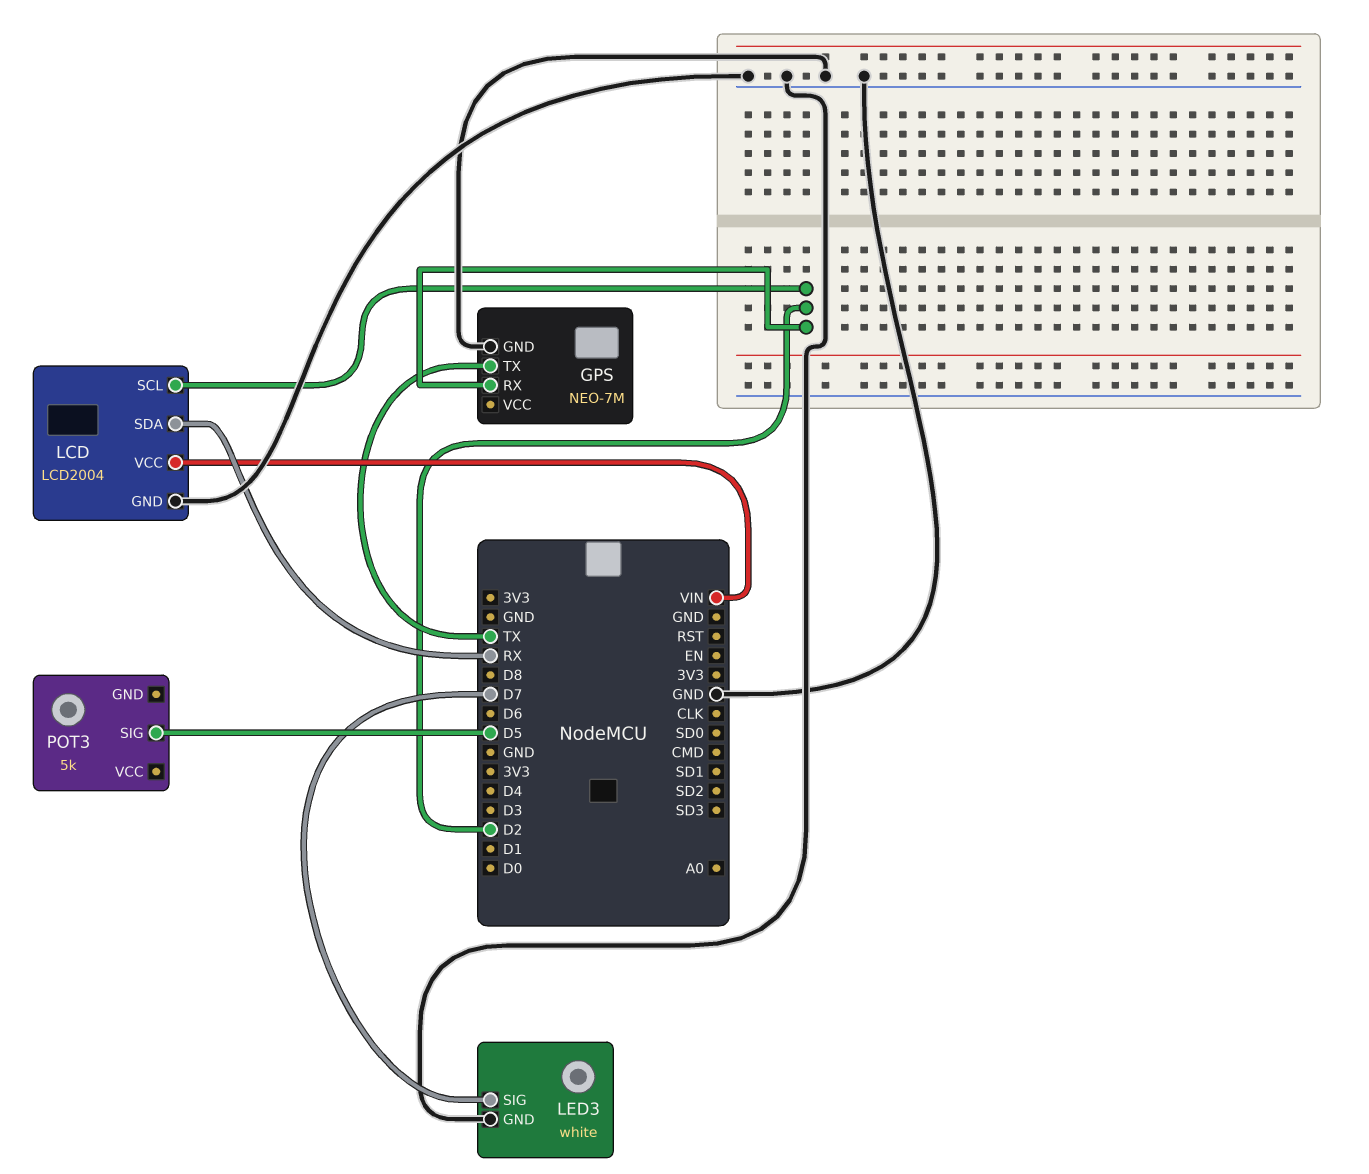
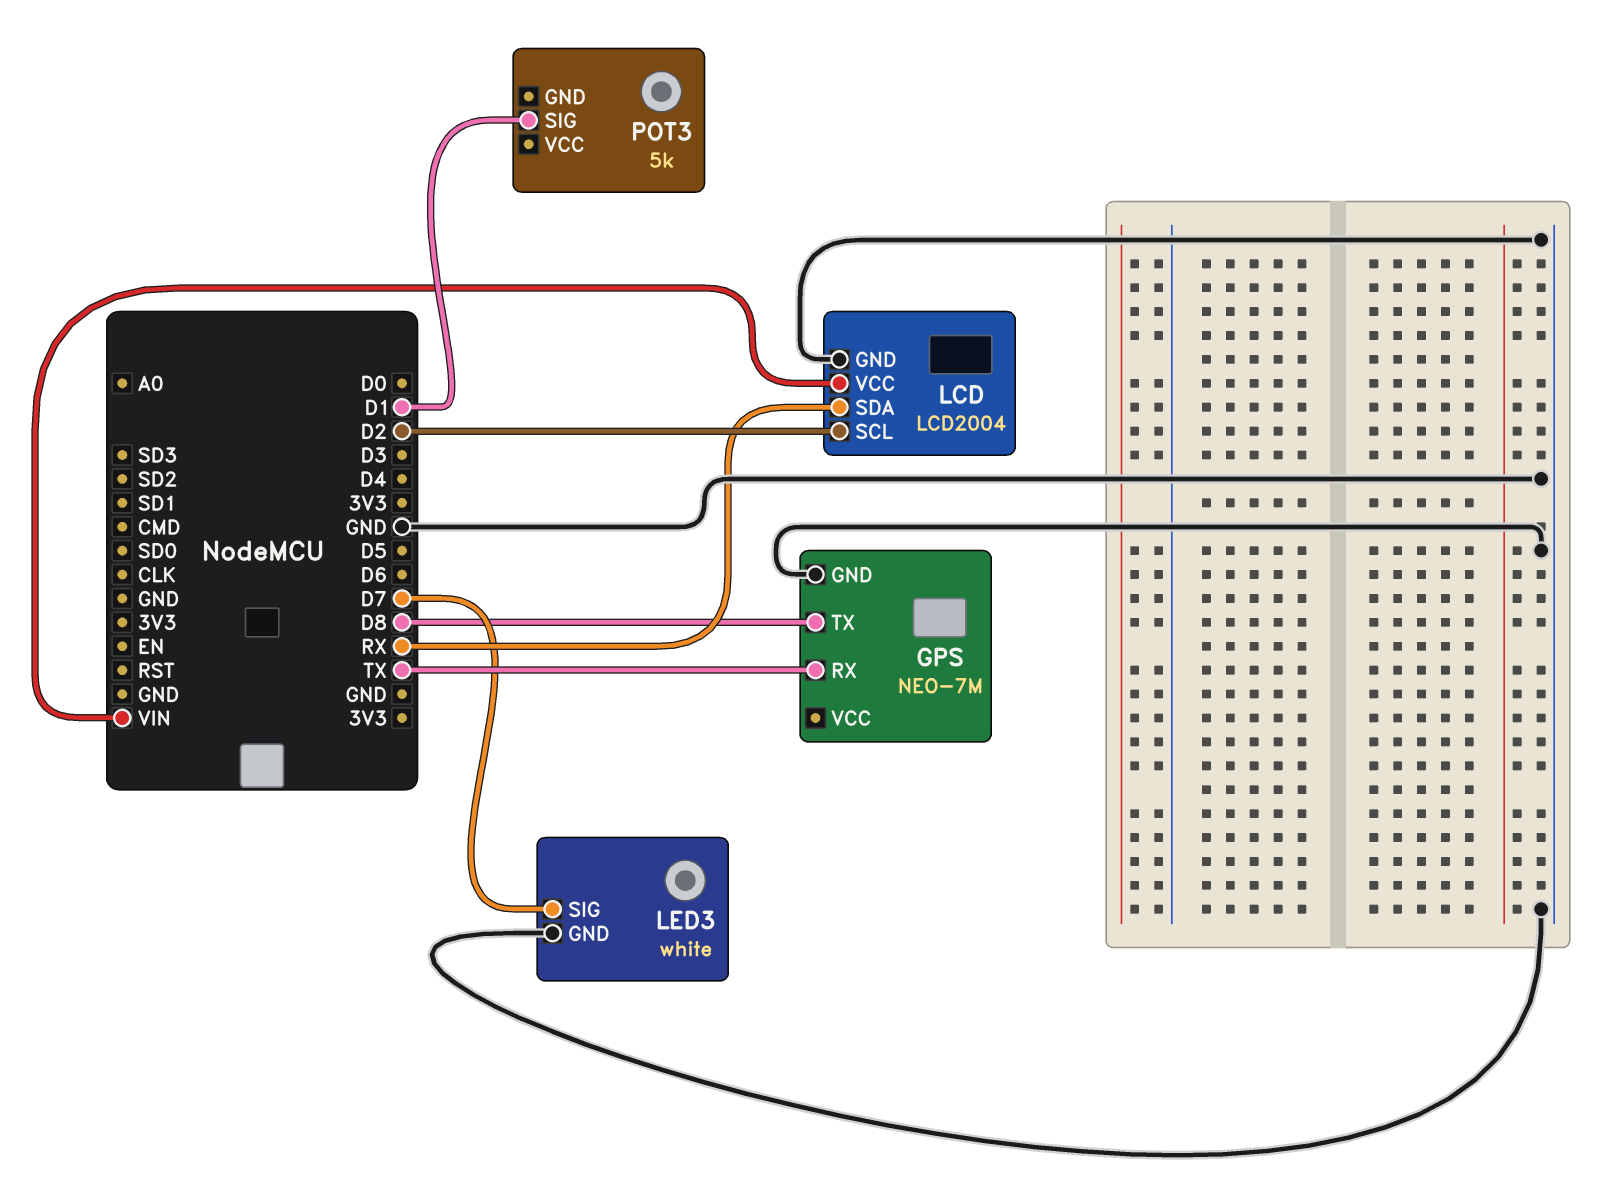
GPS pin RX: D2 -> TX
GPS pin TX: TX -> D8
POT3 pin SIG: D5 -> D1

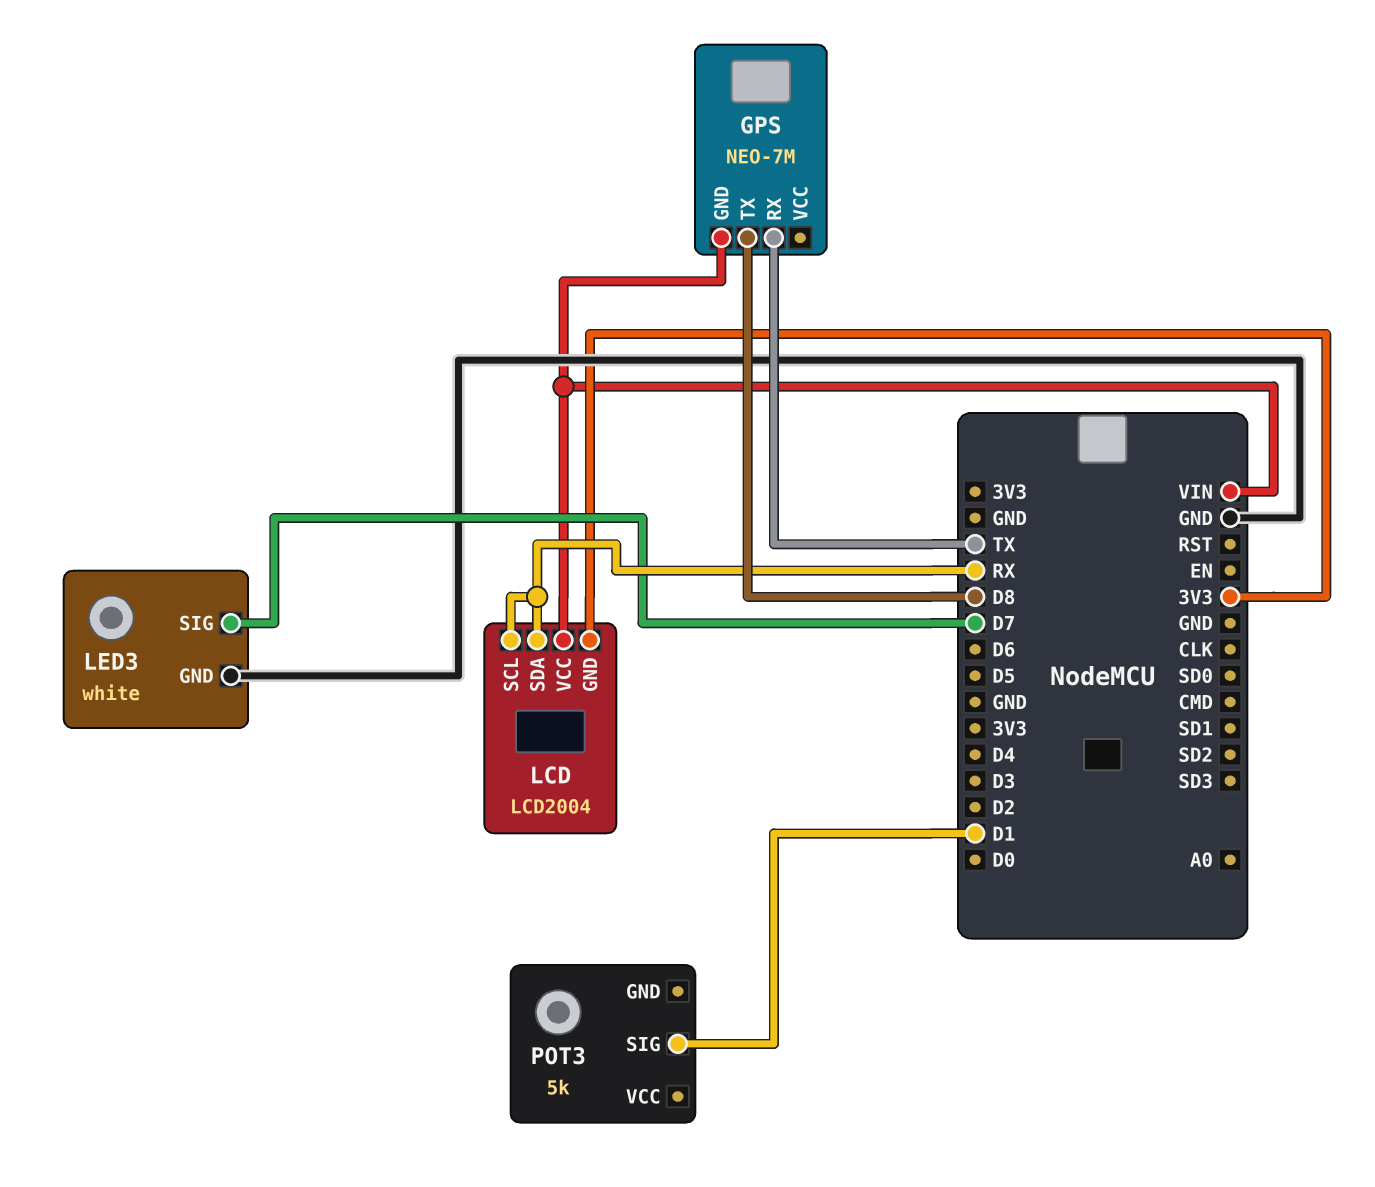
GPS pin GND: GND -> VIN
LCD pin GND: GND -> 3V3
LCD pin SCL: D2 -> RX

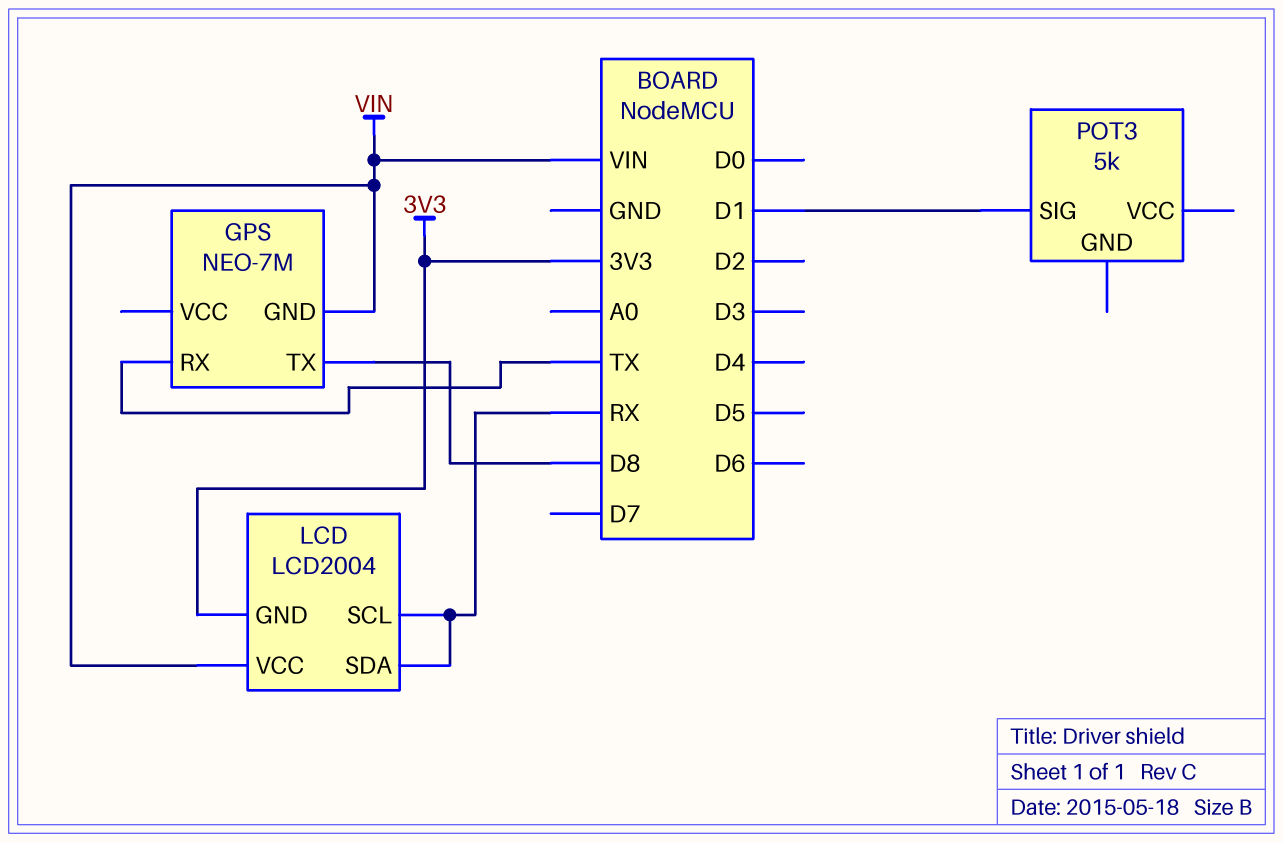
LED3: white -> none
LED3 pin GND: GND -> none
LED3 pin SIG: D7 -> none

